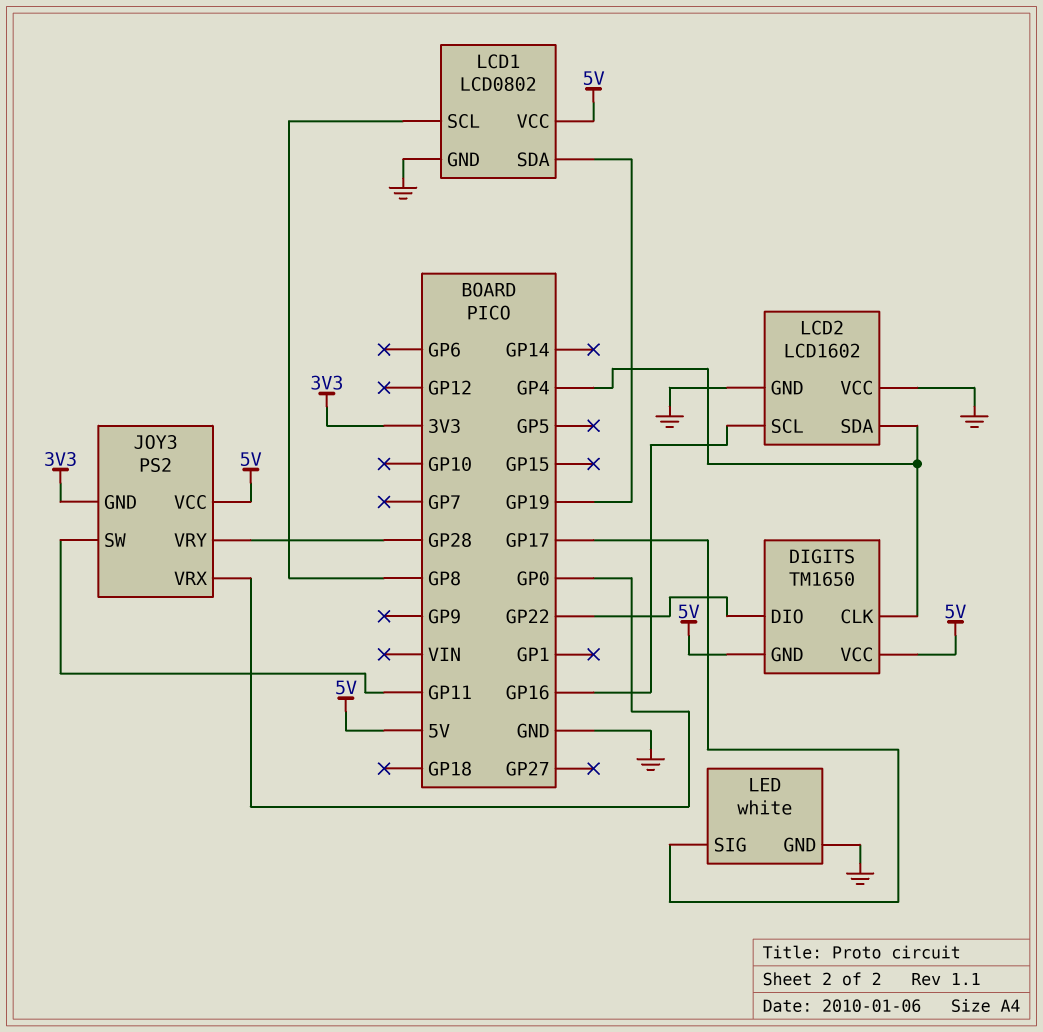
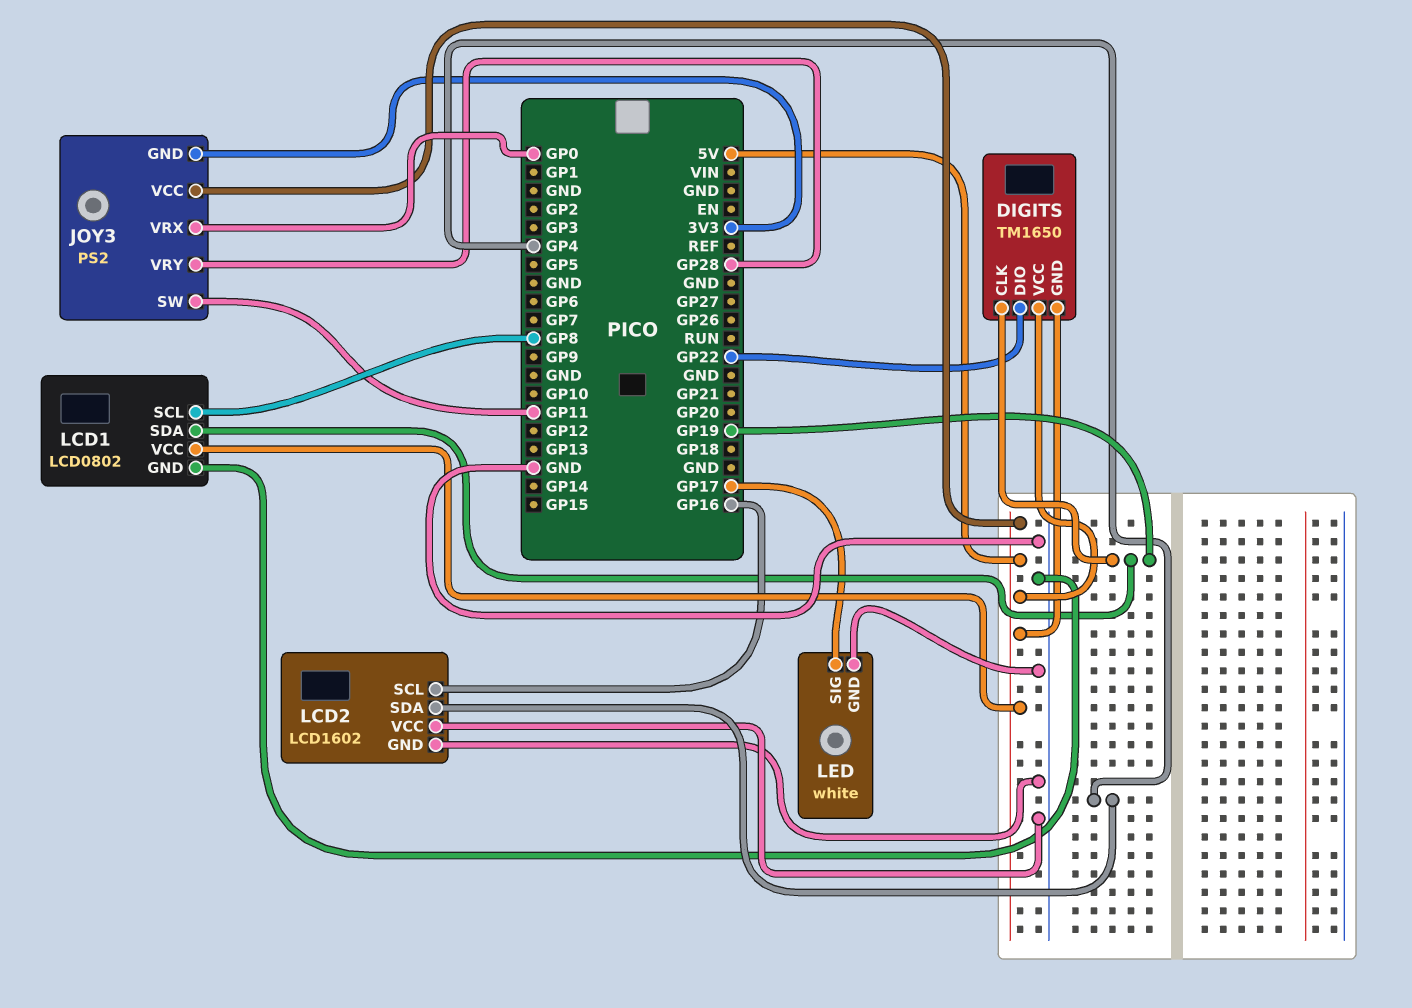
DIGITS pin CLK: GP4 -> GP19

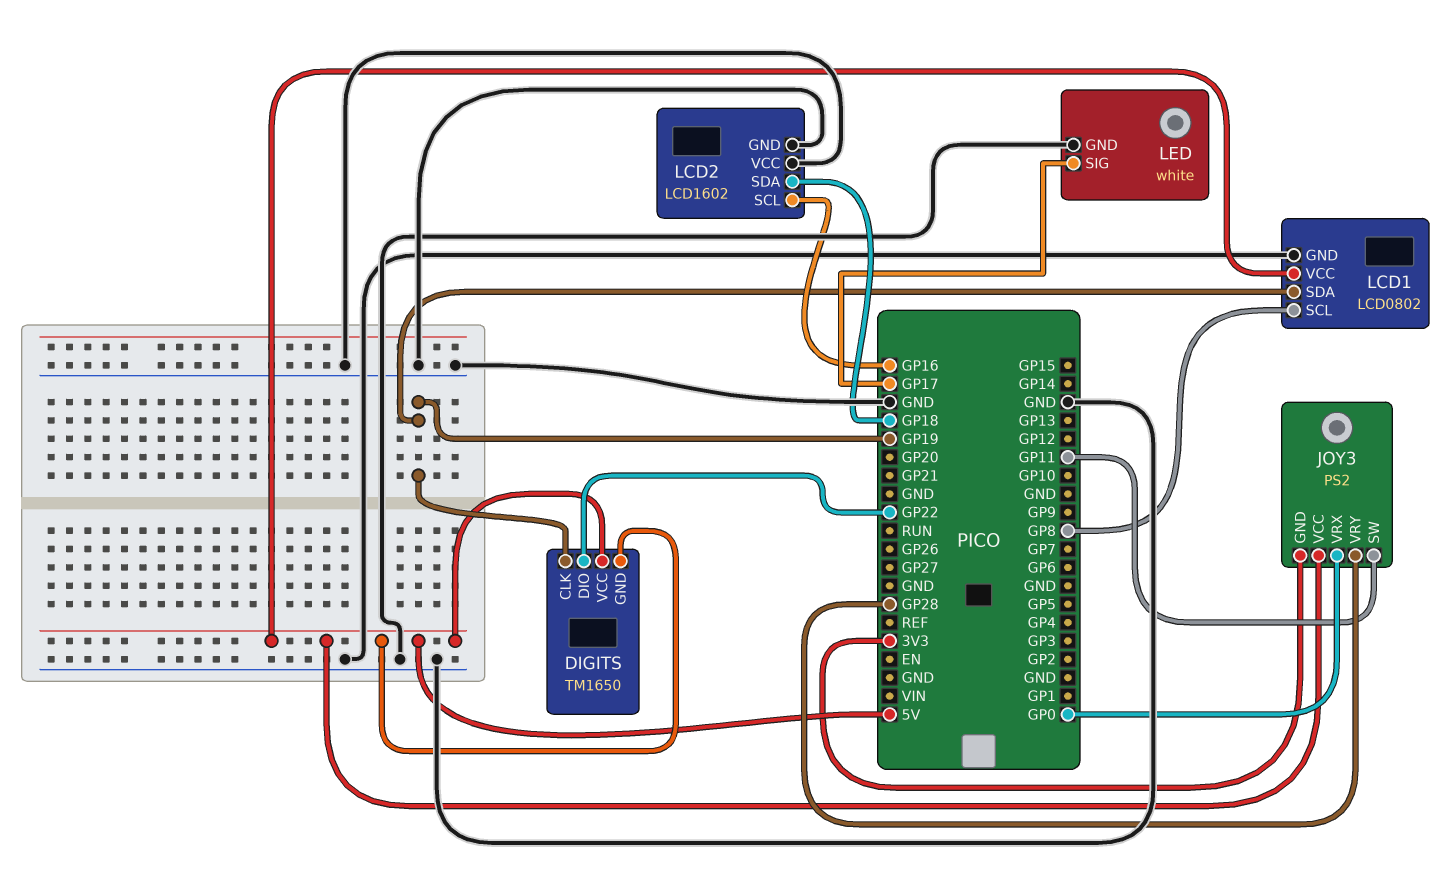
LCD2 pin SDA: GP4 -> GP18

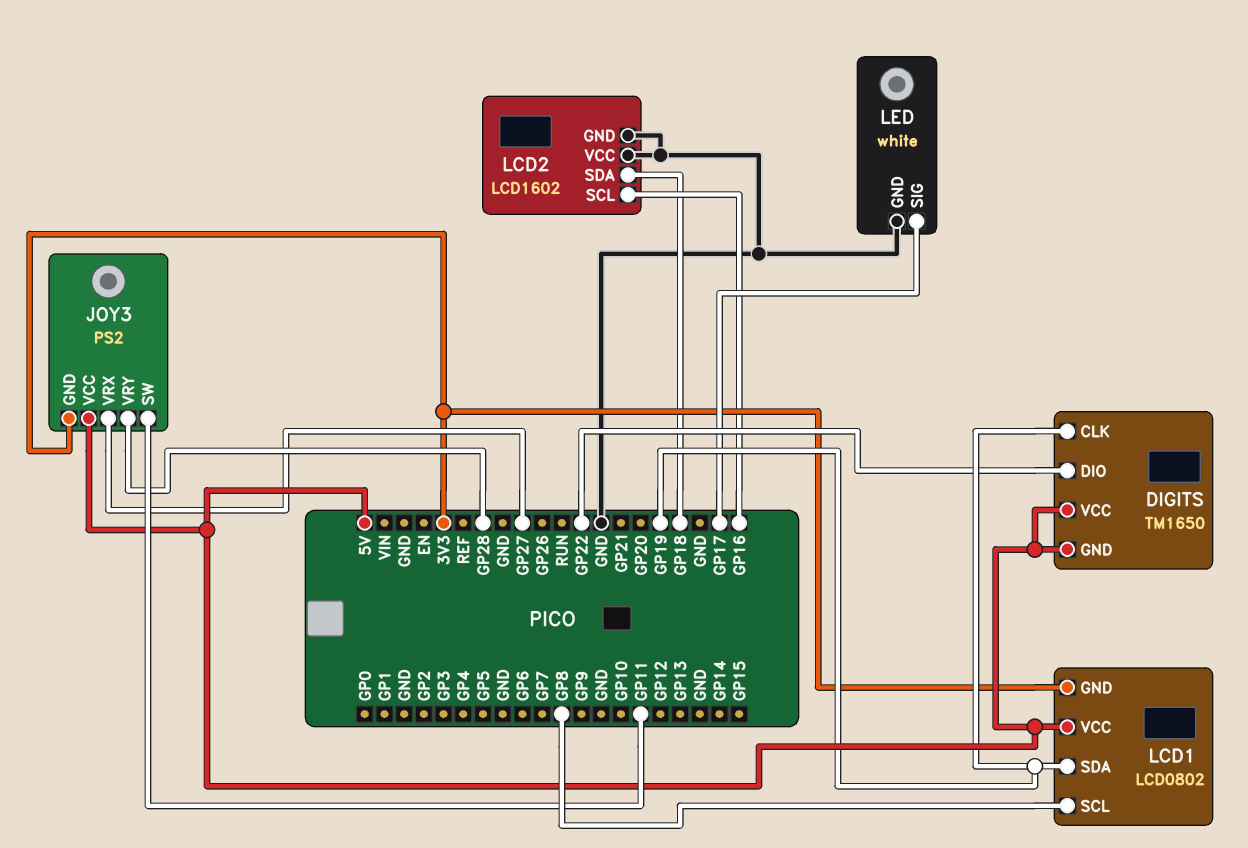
JOY3 pin VRX: GP0 -> GP27
LCD1 pin GND: GND -> 3V3

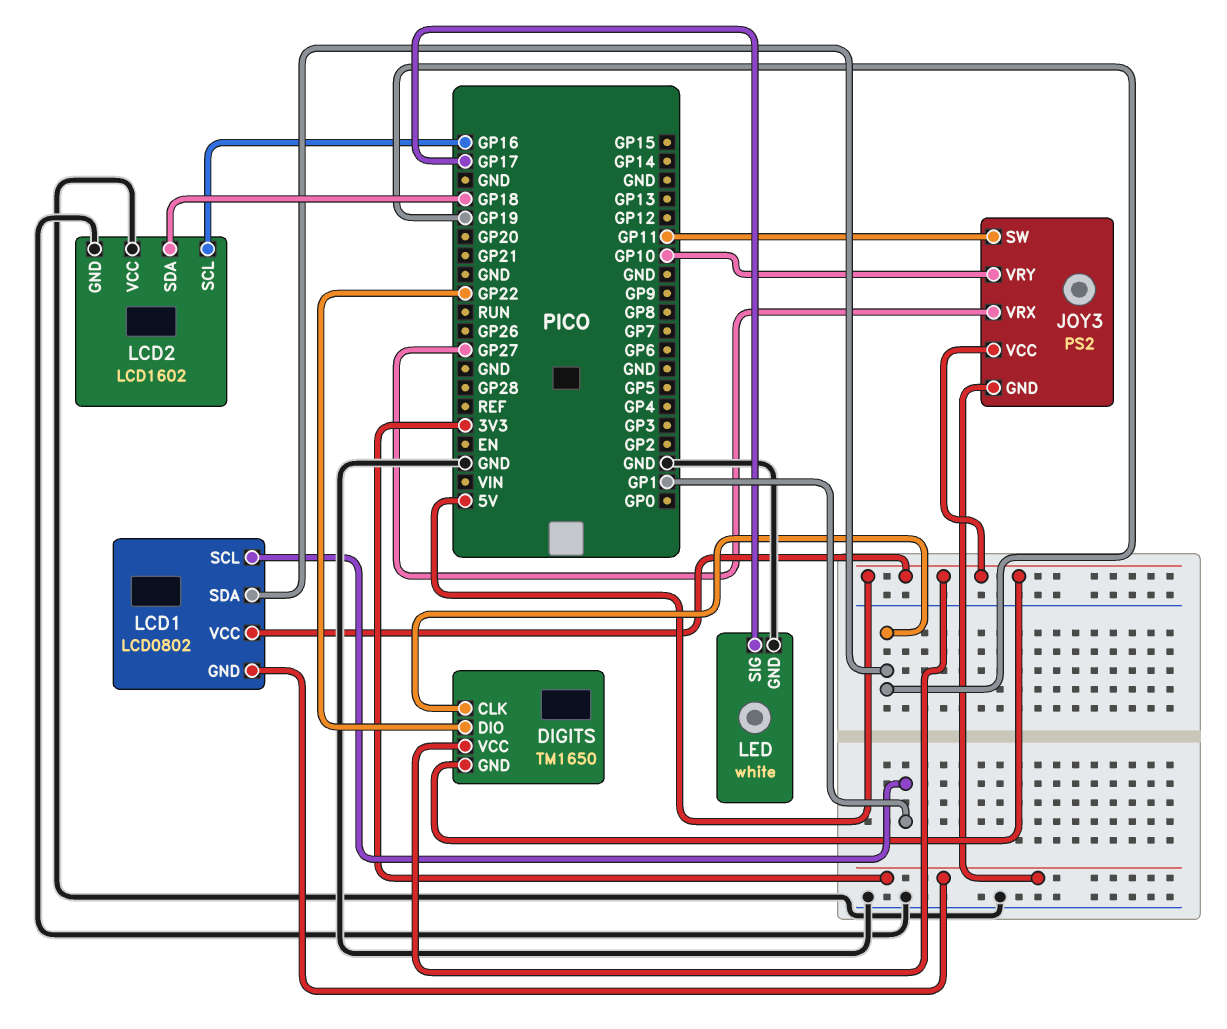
JOY3 pin VRY: GP28 -> GP10
LCD1 pin SCL: GP8 -> GP1

